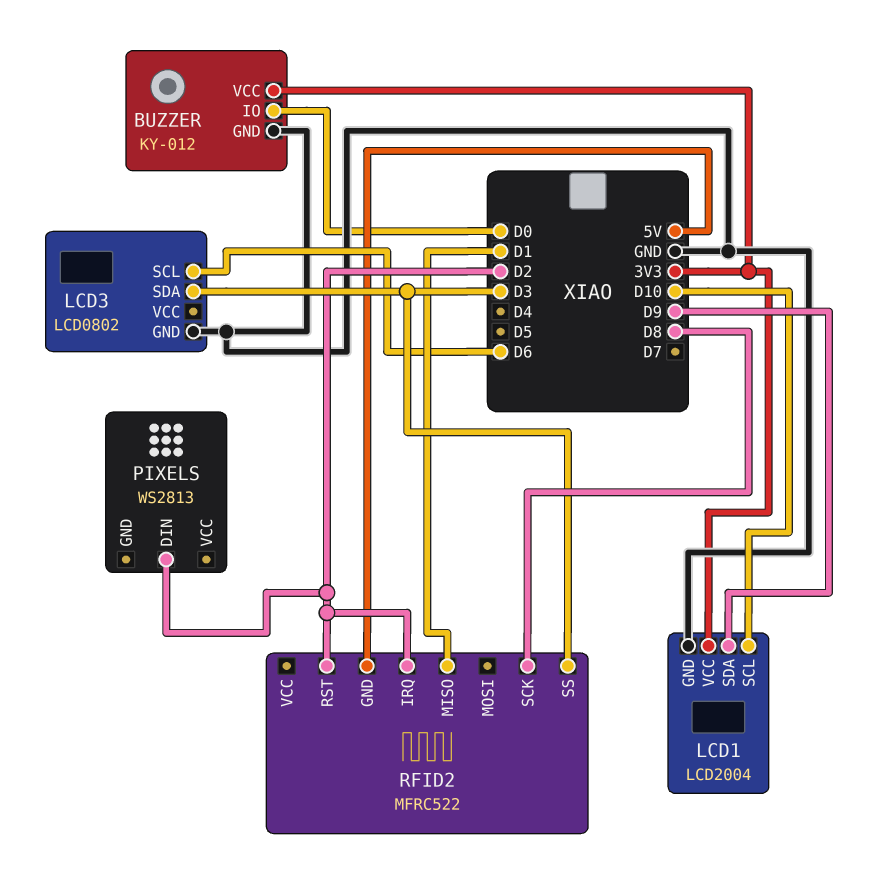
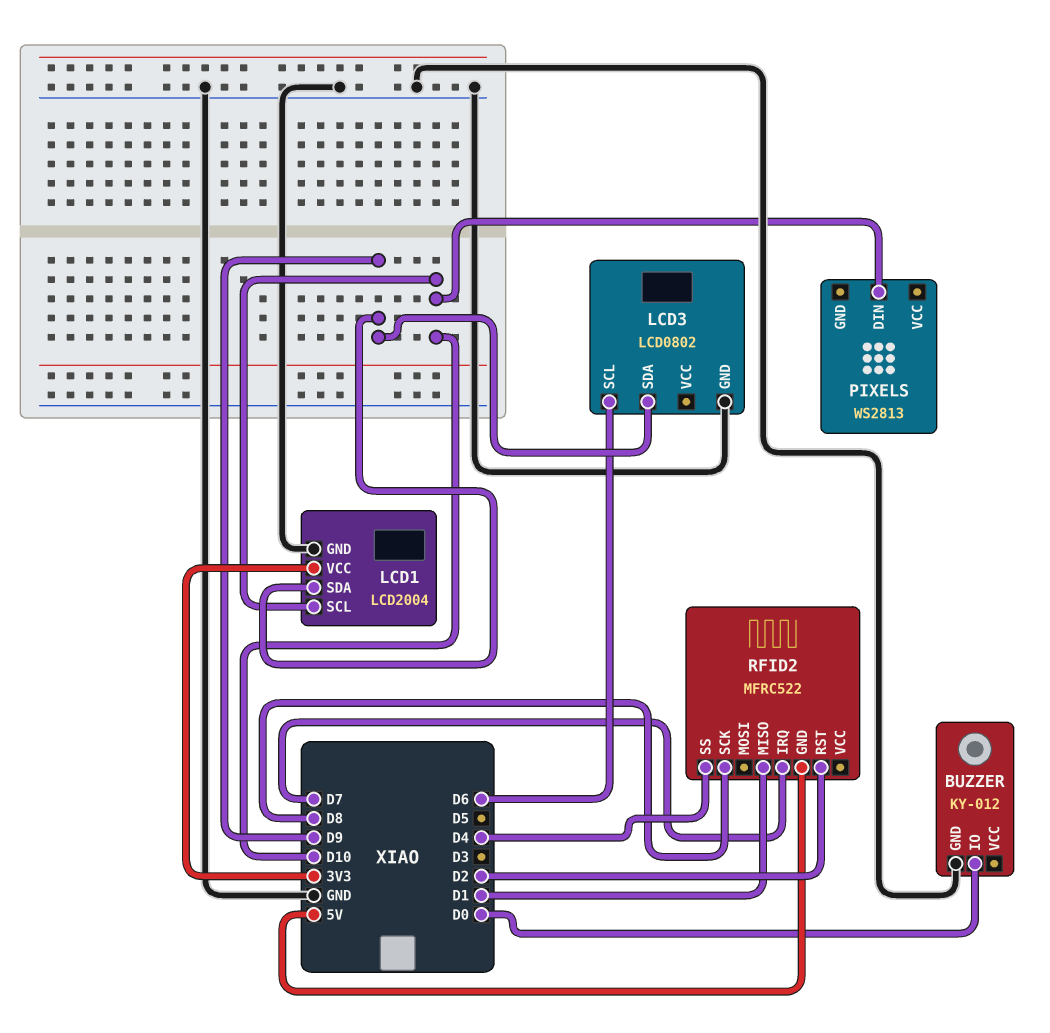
BUZZER pin VCC: 3V3 -> none
LCD3 pin SDA: D3 -> D9
PIXELS pin DIN: D2 -> D10
RFID2 pin IRQ: D2 -> D7
RFID2 pin SS: D3 -> D4

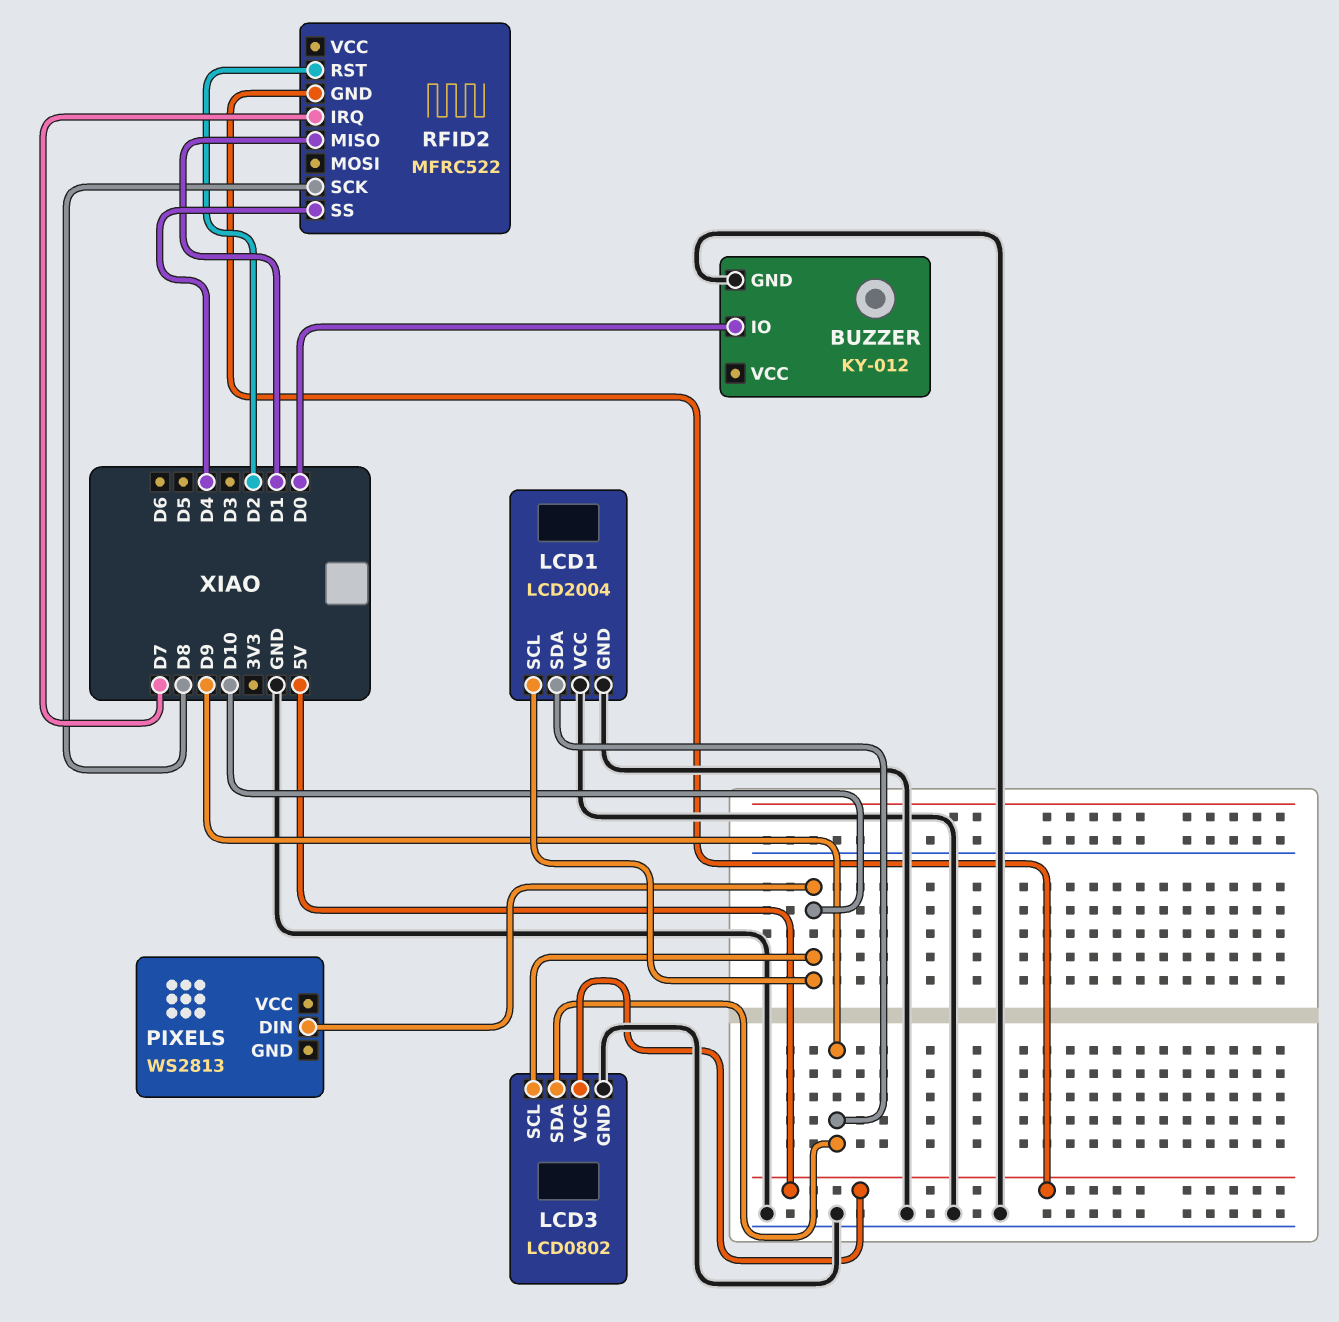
LCD1 pin VCC: 3V3 -> GND
LCD3 pin SCL: D6 -> D10
LCD3 pin VCC: none -> 5V

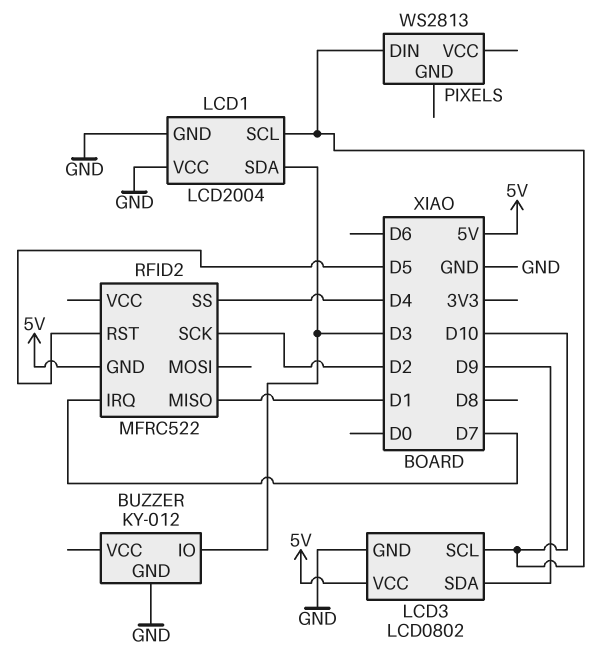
BUZZER pin IO: D0 -> D3
LCD1 pin SDA: D9 -> D3
RFID2 pin RST: D2 -> D5
RFID2 pin SCK: D8 -> D2

